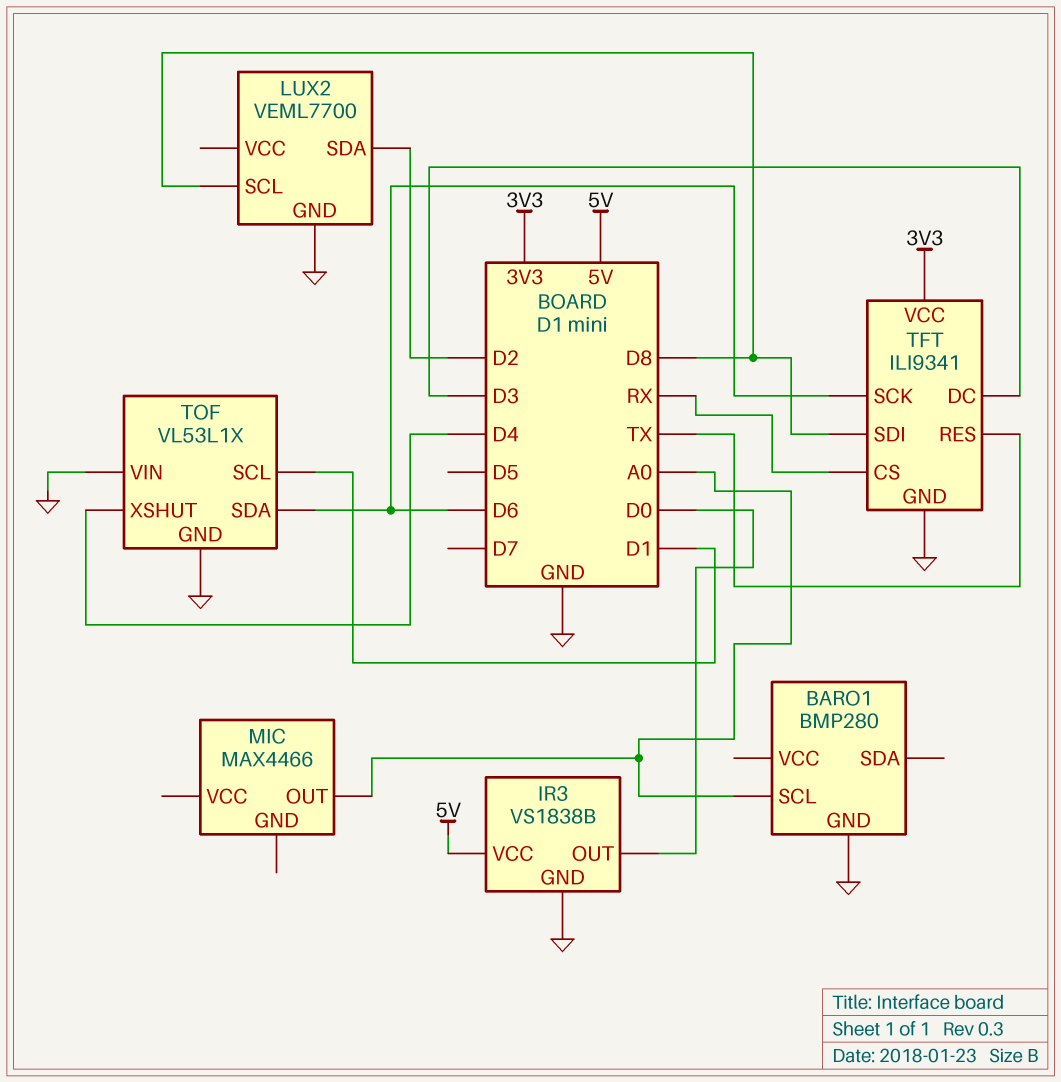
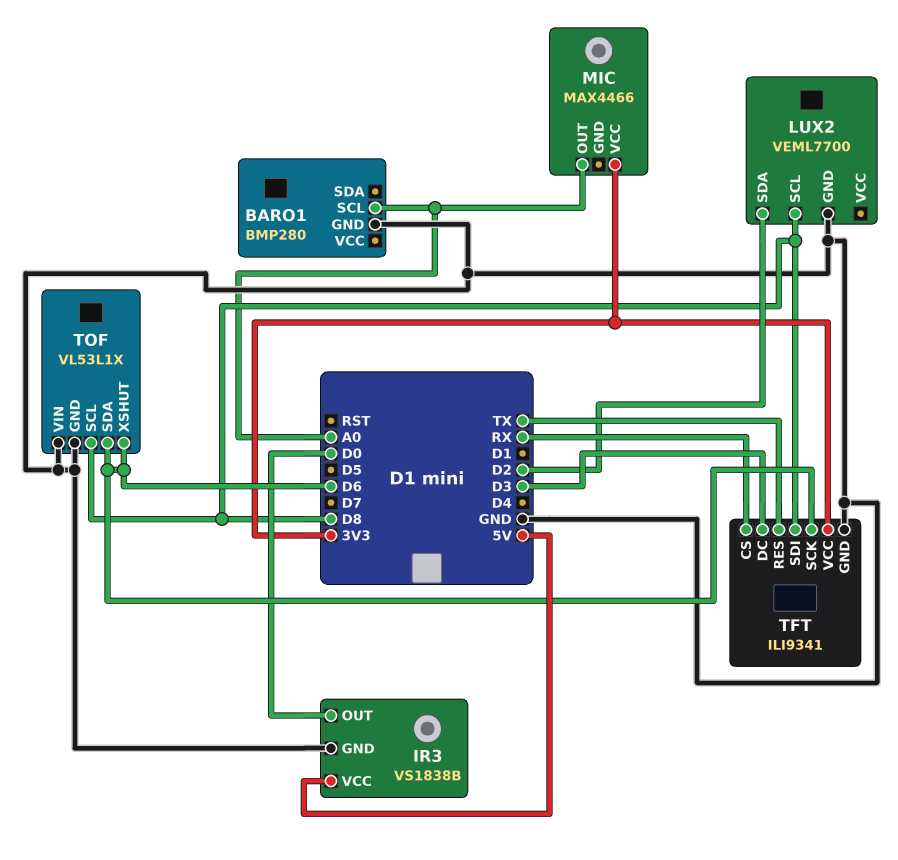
MIC pin VCC: none -> 3V3
TOF pin SCL: D1 -> D8
TOF pin XSHUT: D4 -> D6

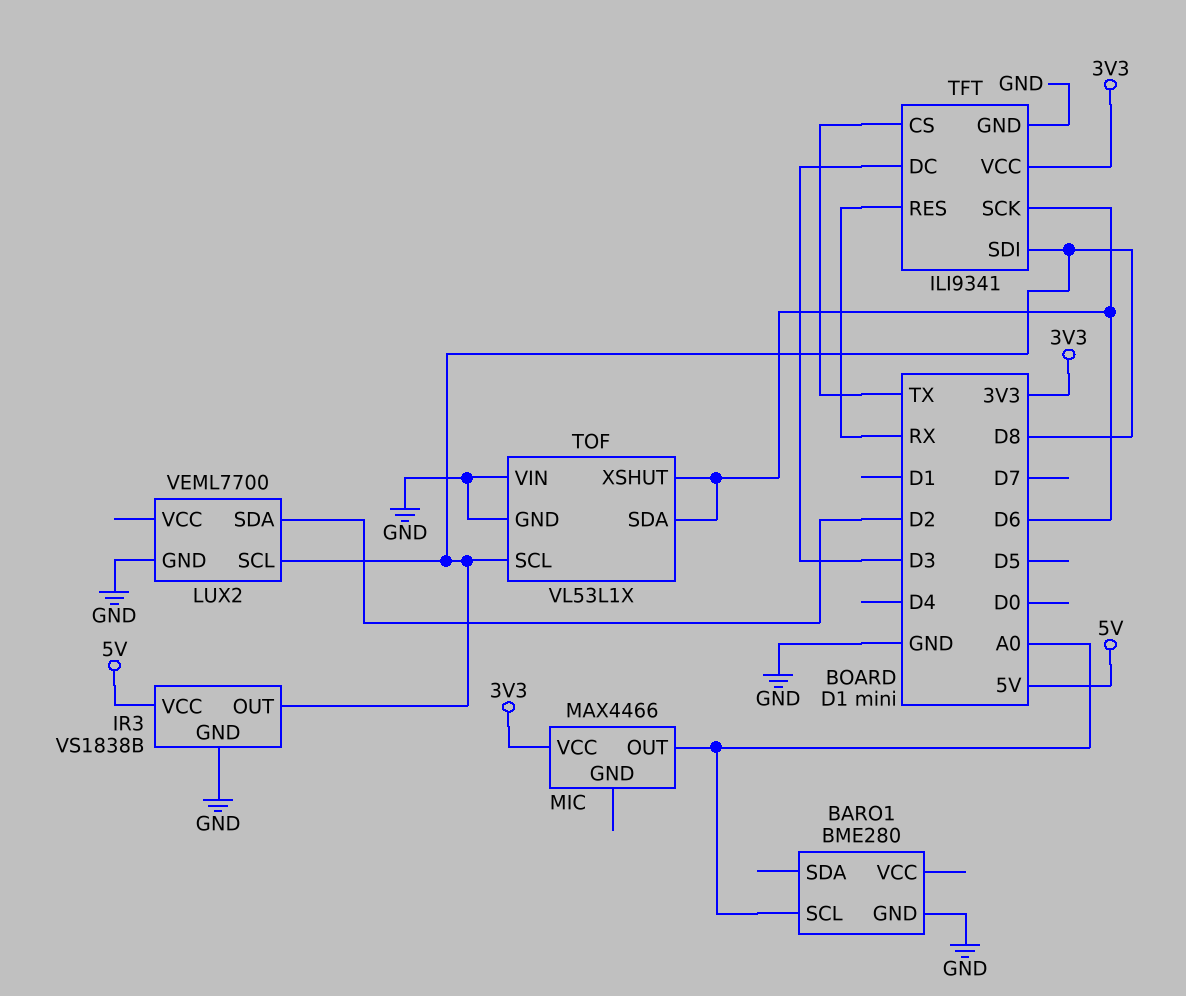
BARO1: BMP280 -> BME280
IR3 pin OUT: D0 -> D8
TFT pin CS: RX -> TX
TFT pin RES: TX -> RX

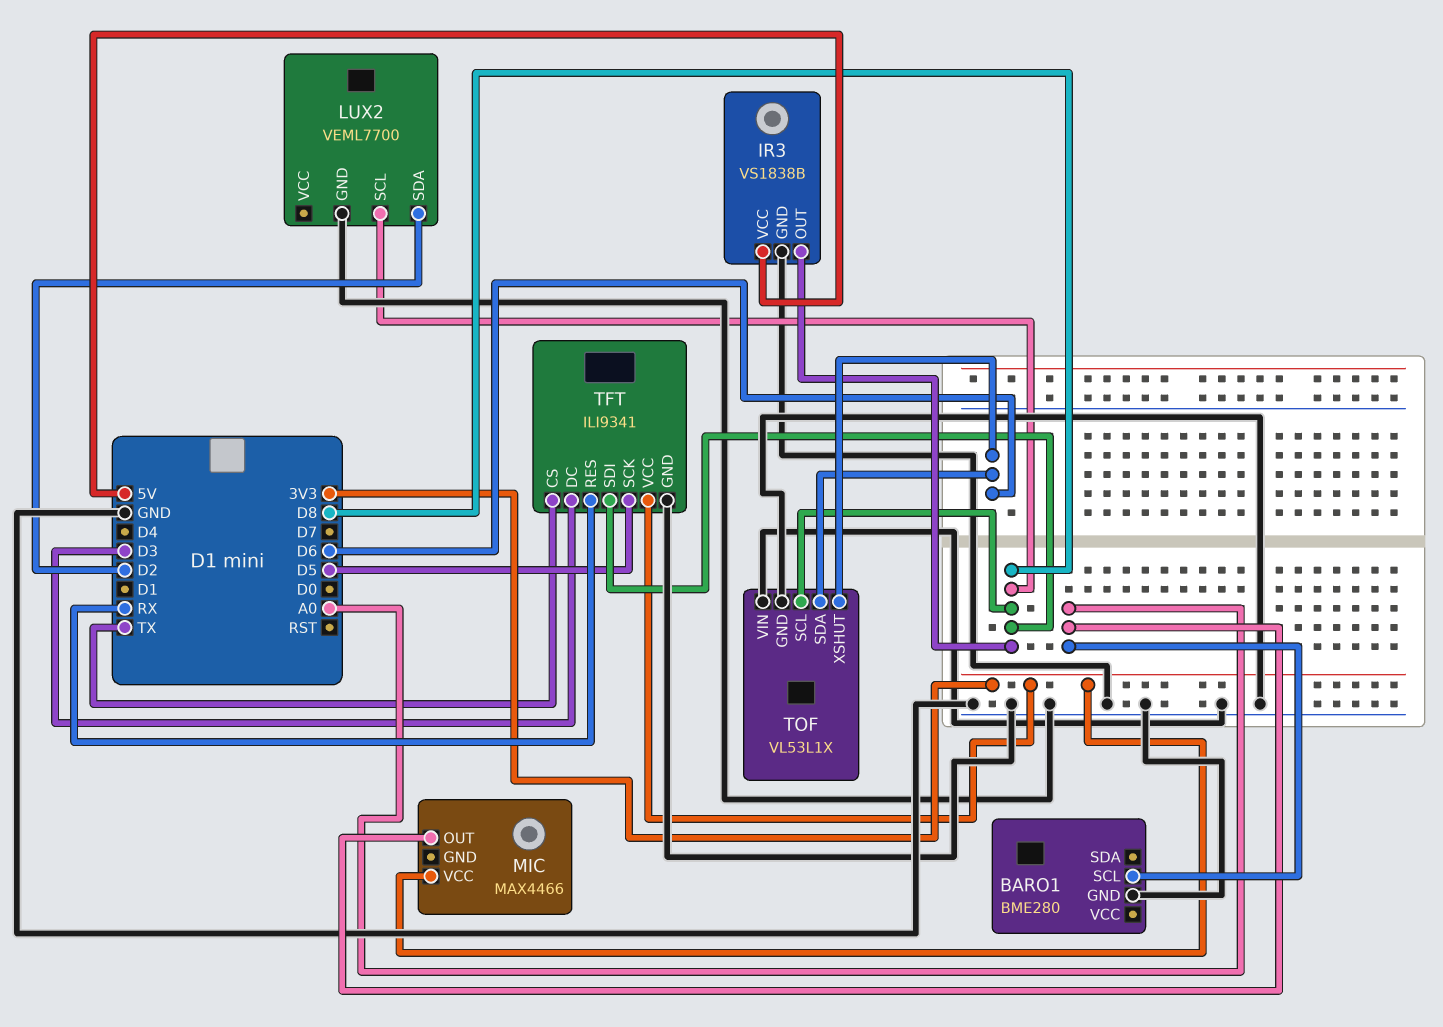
TFT pin SCK: D6 -> D5

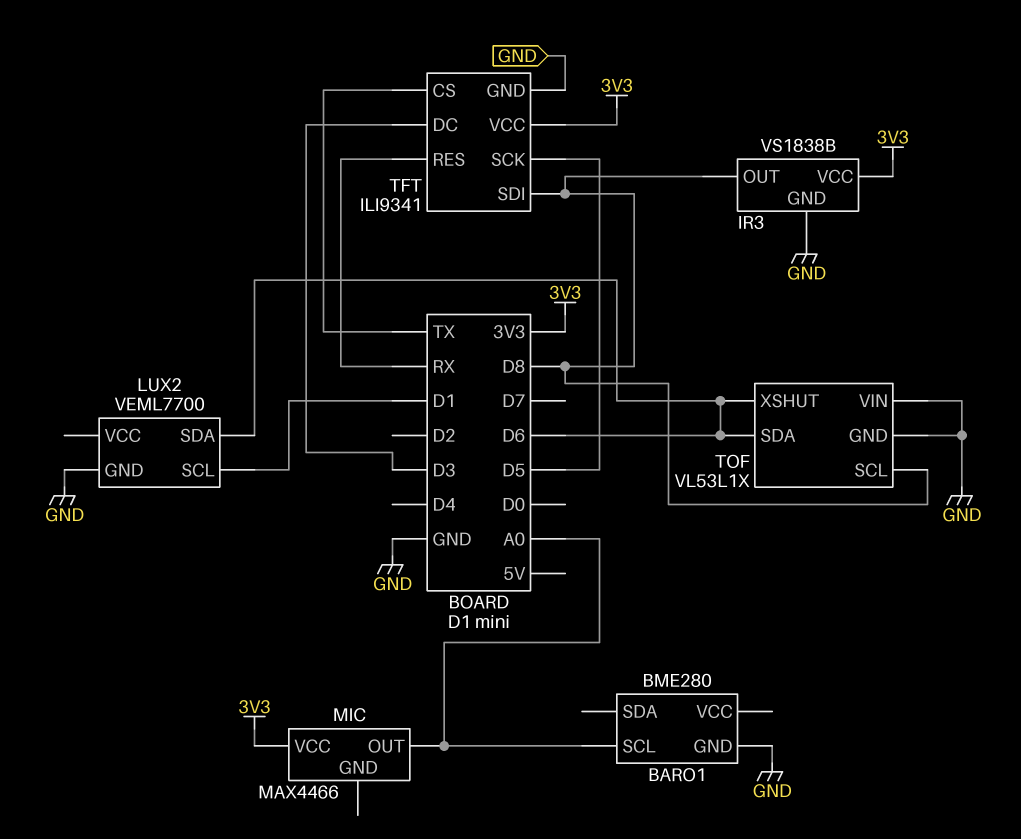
IR3 pin VCC: 5V -> 3V3
LUX2 pin SCL: D8 -> D1
LUX2 pin SDA: D2 -> D6

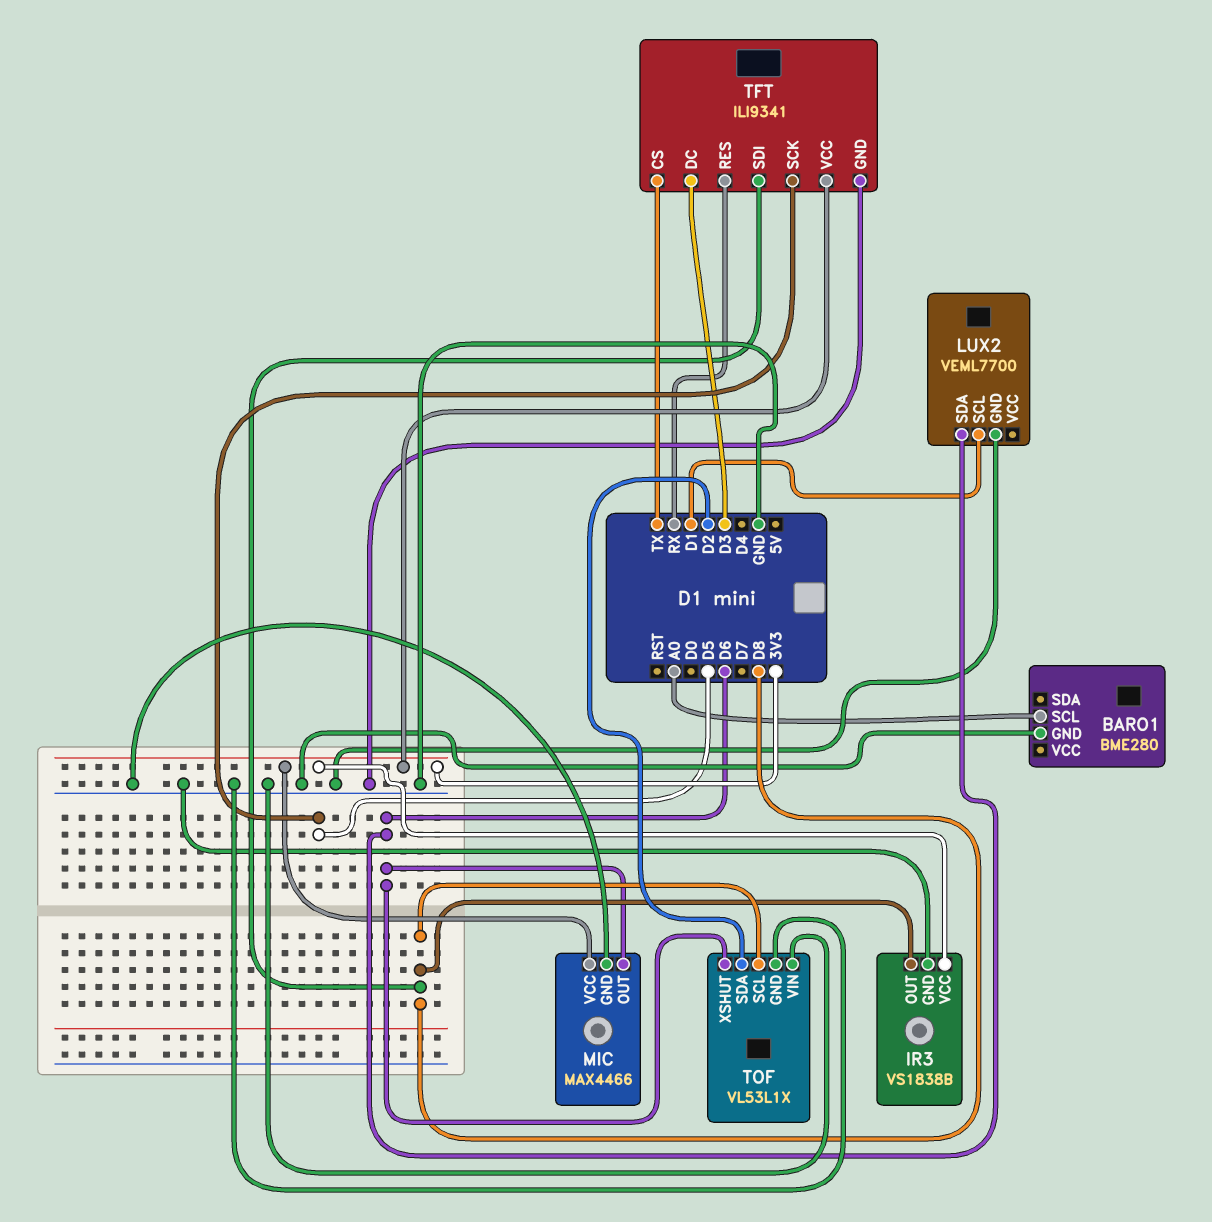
MIC pin GND: none -> GND
MIC pin OUT: A0 -> D6
TOF pin SDA: D6 -> D2

